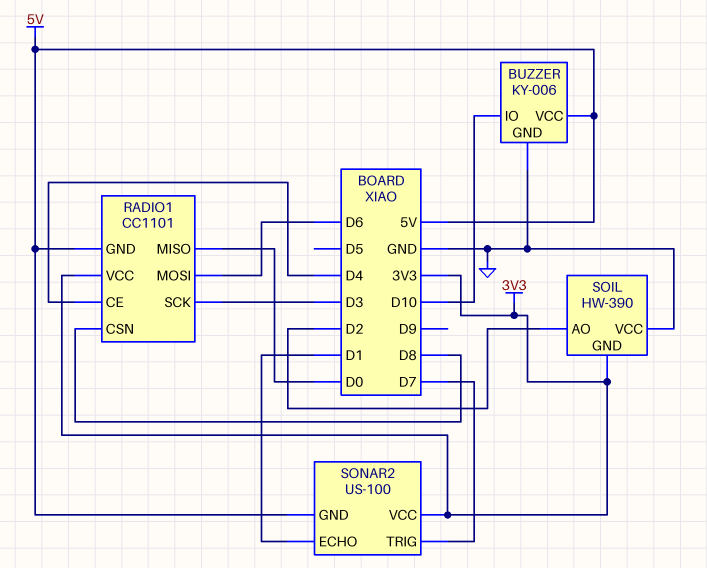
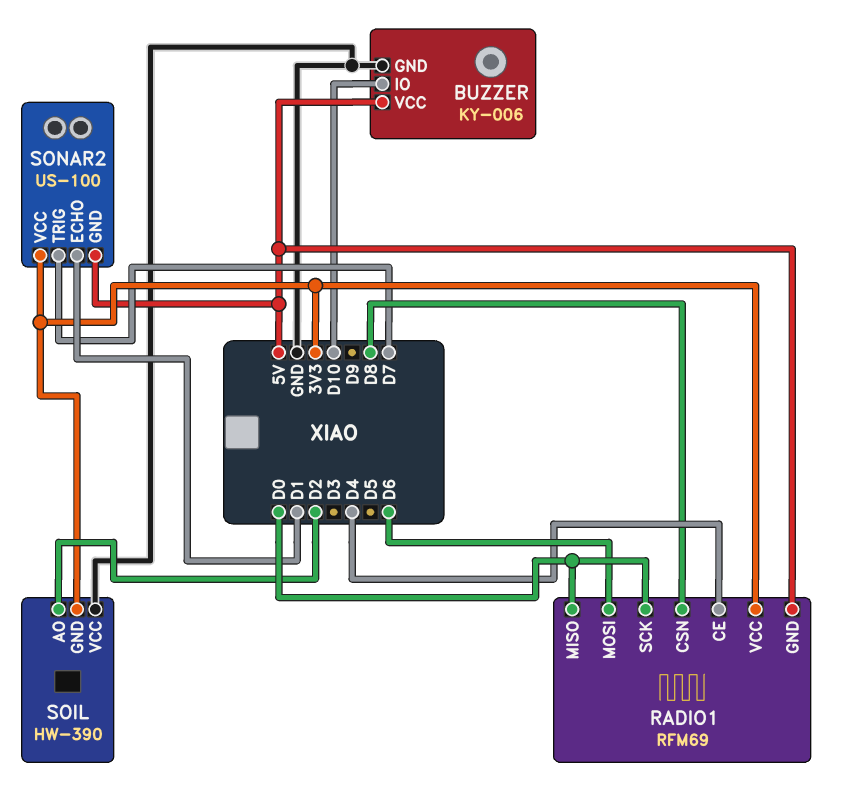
RADIO1: CC1101 -> RFM69
RADIO1 pin SCK: D3 -> D0

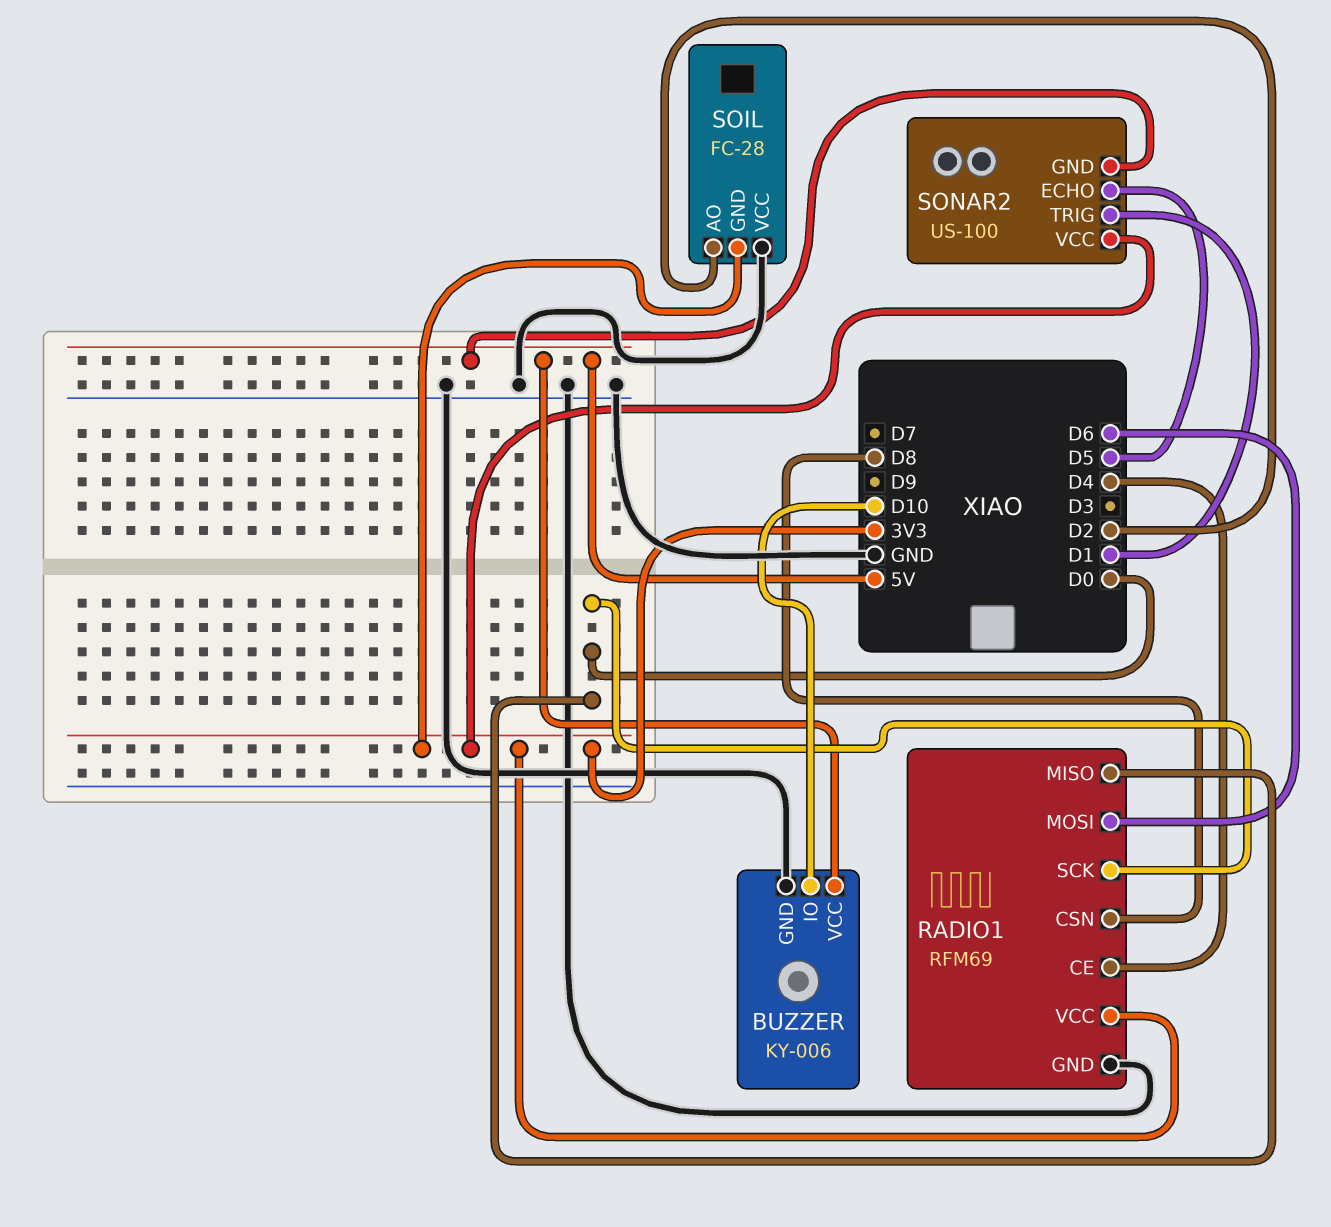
RADIO1 pin GND: 5V -> GND
SOIL: HW-390 -> FC-28
SONAR2 pin ECHO: D1 -> D5
SONAR2 pin TRIG: D7 -> D1

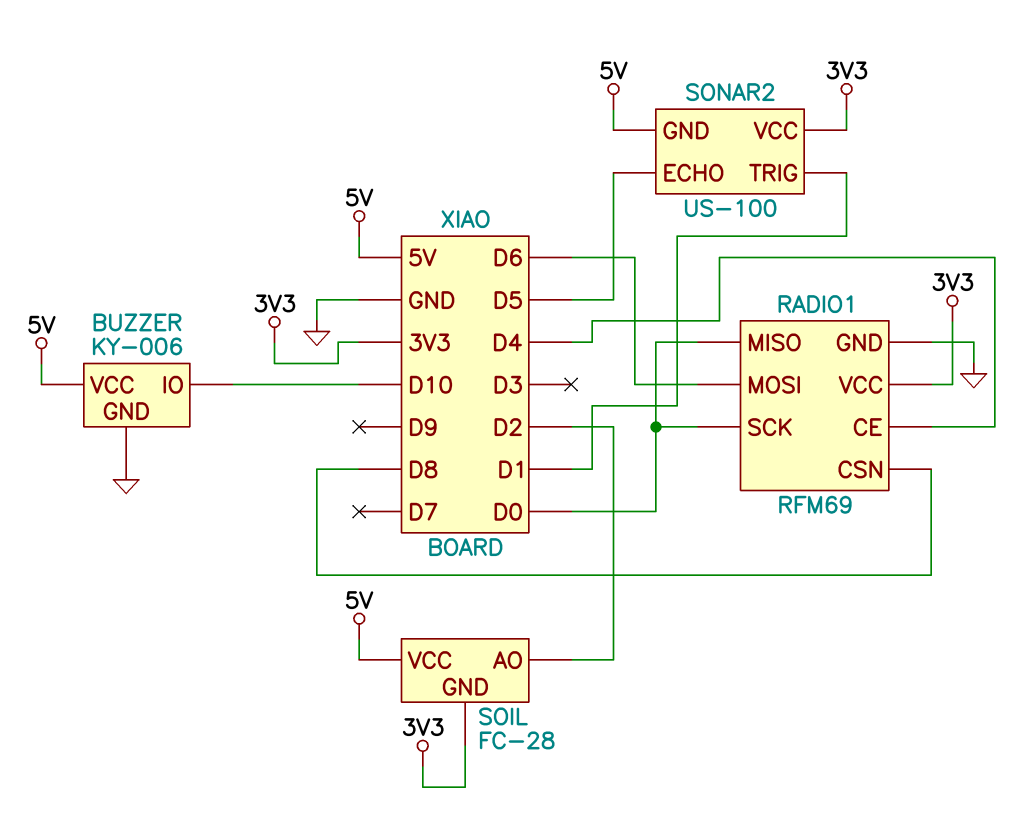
SOIL pin VCC: GND -> 5V

